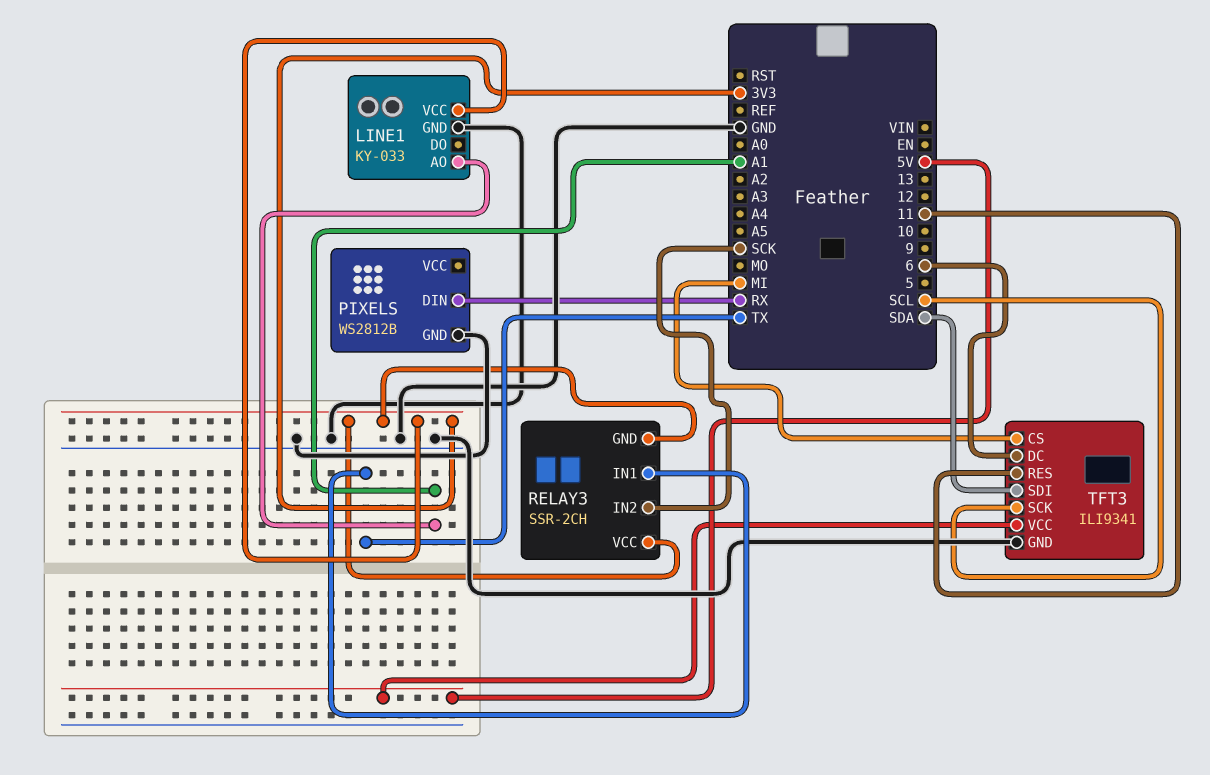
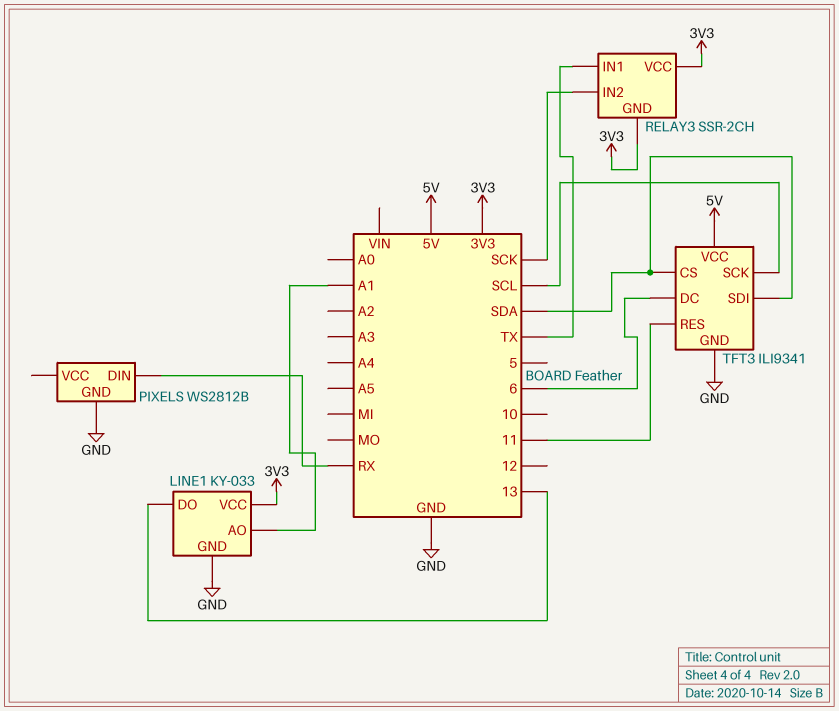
LINE1 pin DO: none -> 13
TFT3 pin CS: MI -> SDA

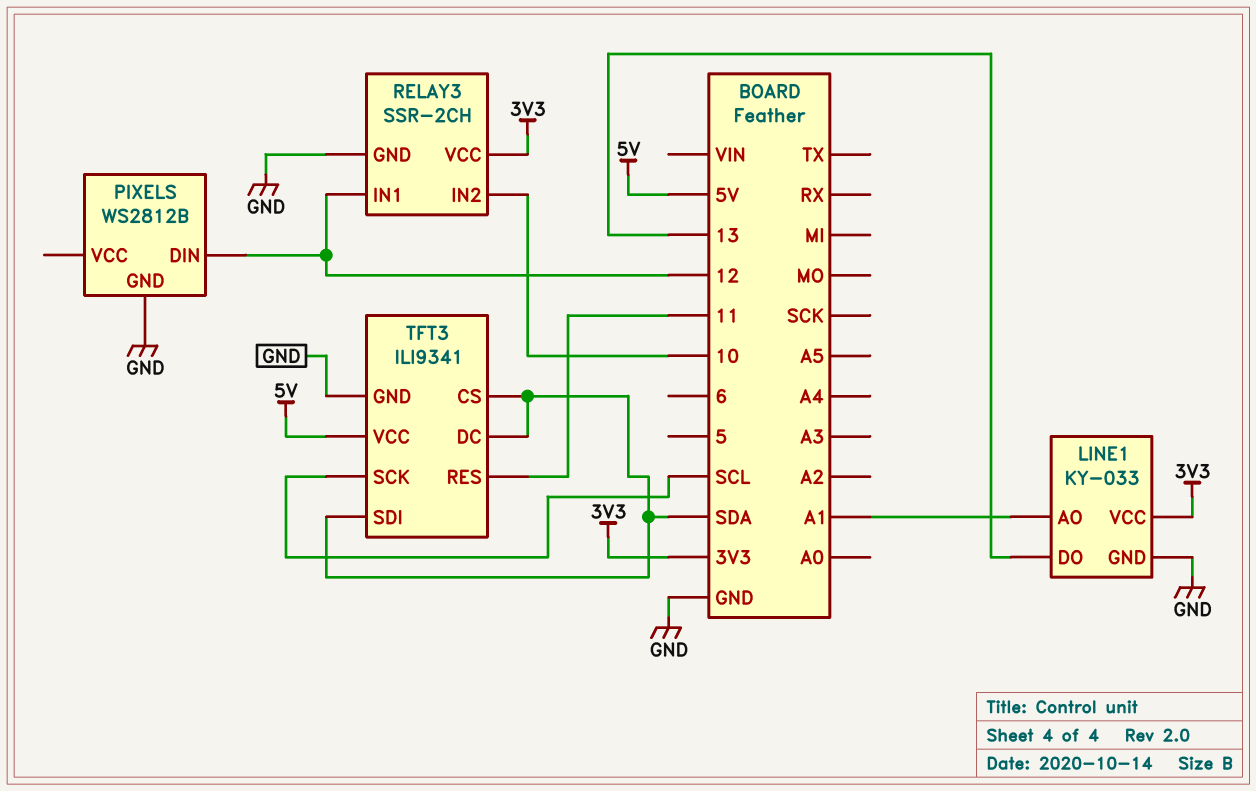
PIXELS pin DIN: RX -> 12
RELAY3 pin GND: 3V3 -> GND
RELAY3 pin IN1: TX -> 12
RELAY3 pin IN2: SCK -> 10
TFT3 pin DC: 6 -> SDA

